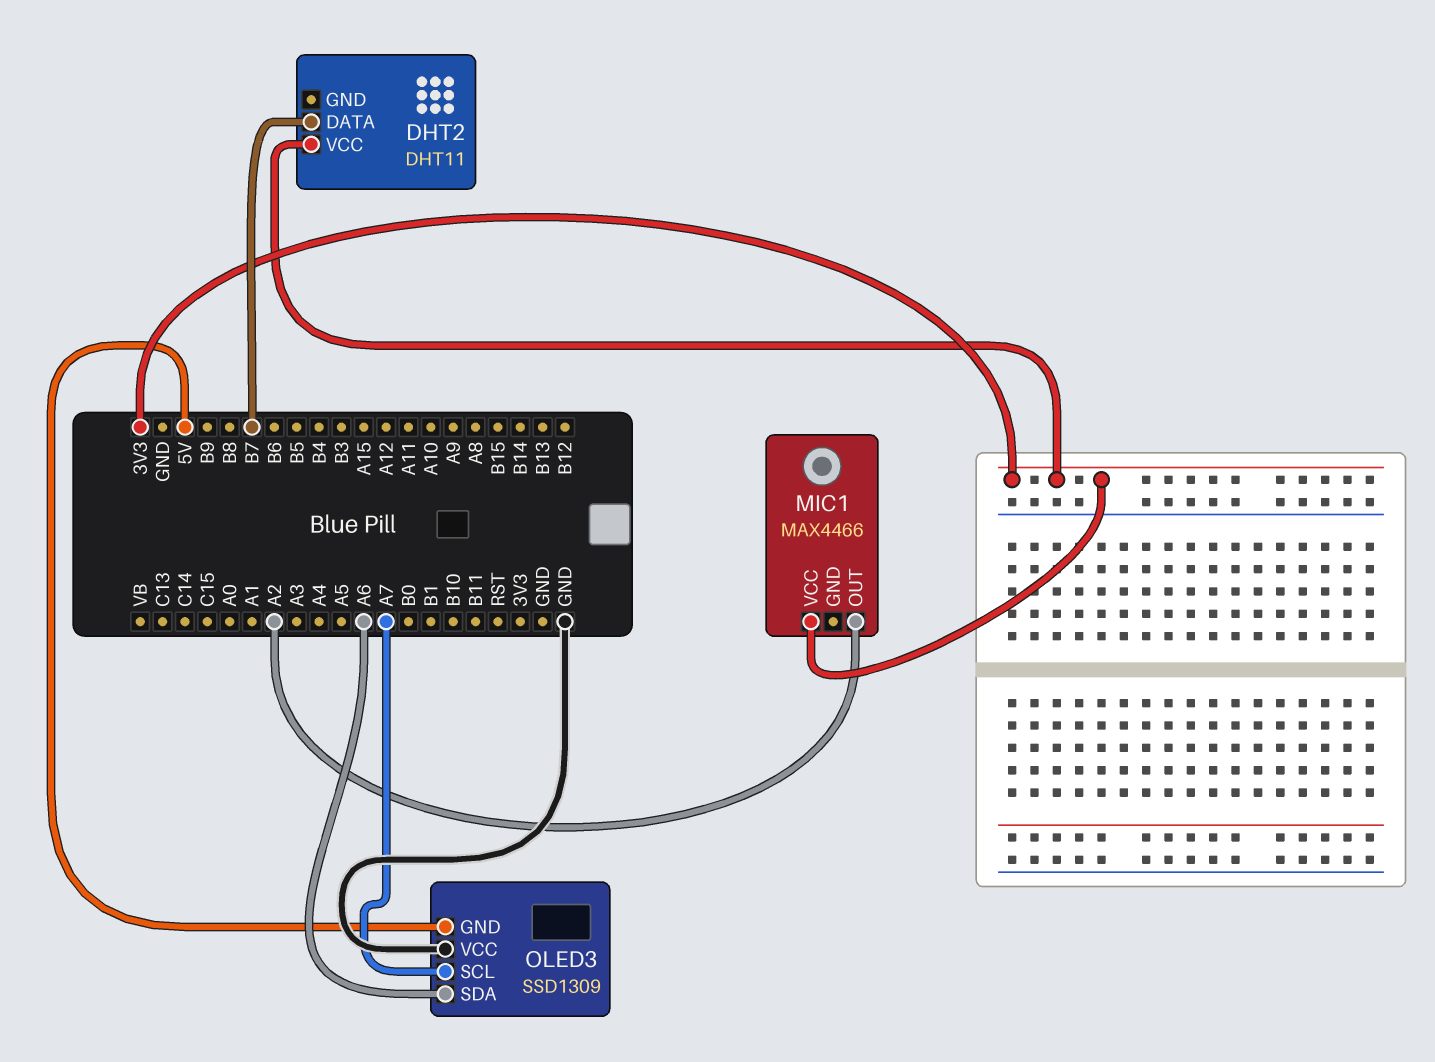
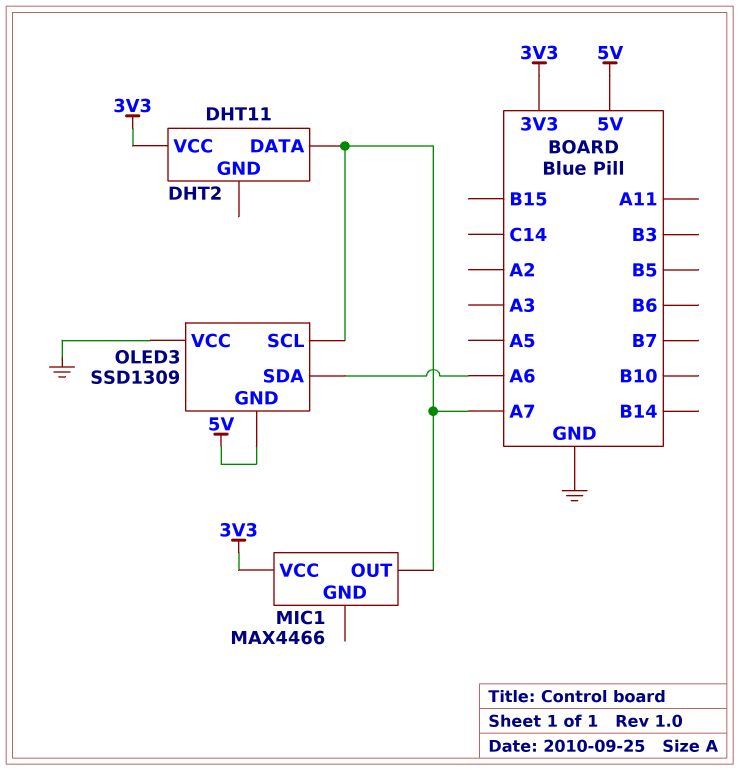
DHT2 pin DATA: B7 -> A7
MIC1 pin OUT: A2 -> A7

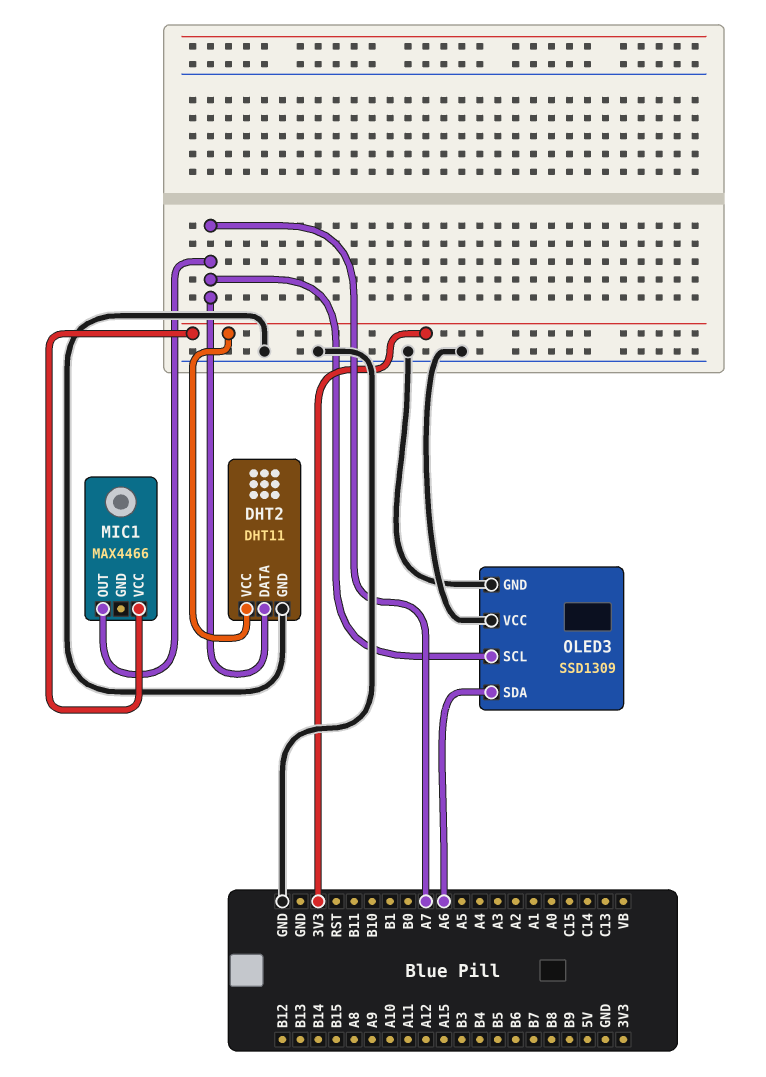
DHT2 pin GND: none -> GND
OLED3 pin GND: 5V -> GND

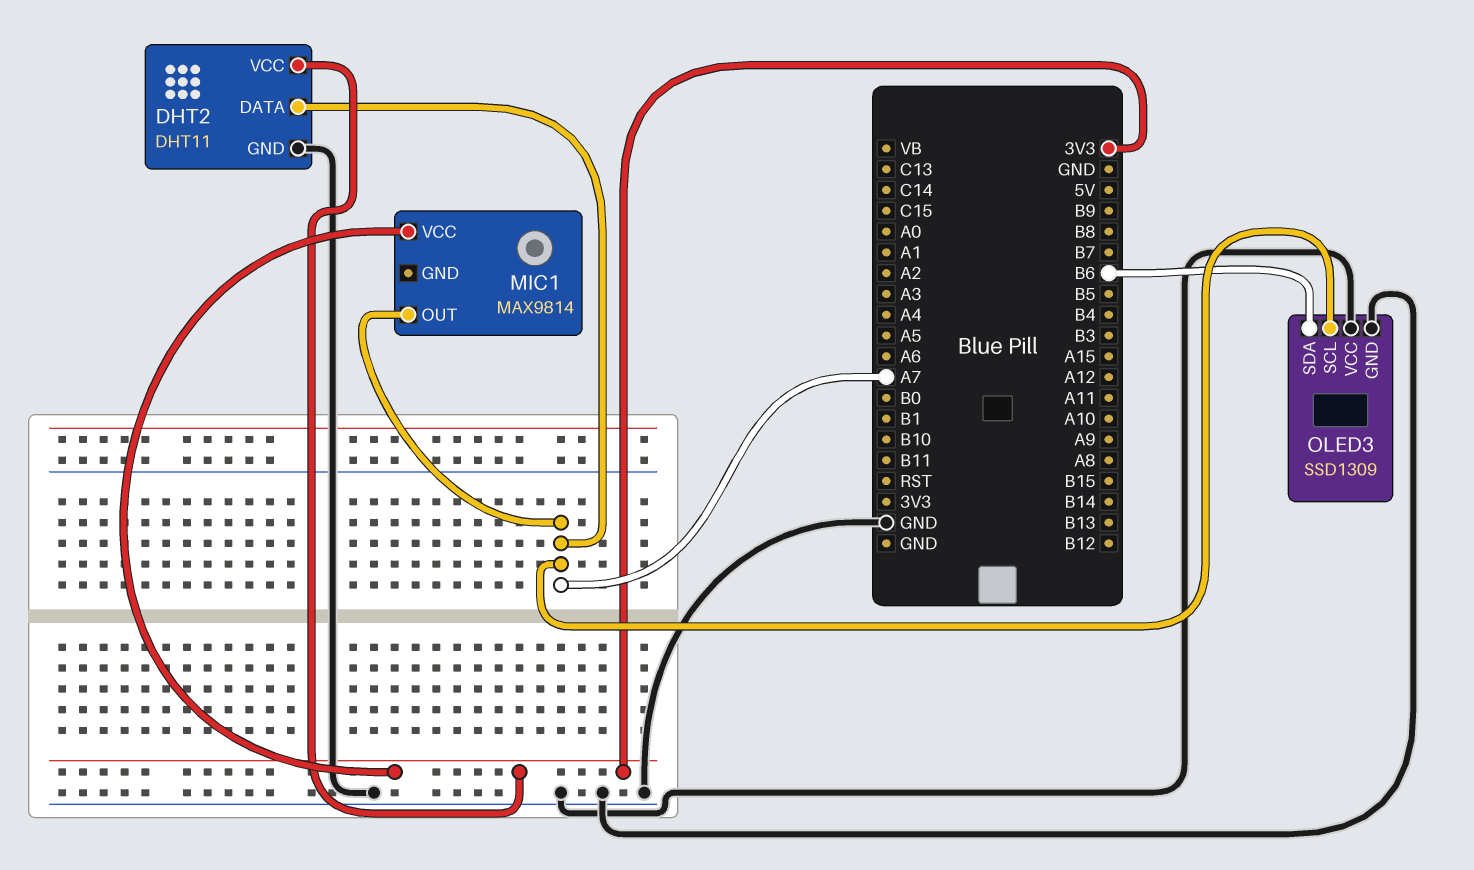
MIC1: MAX4466 -> MAX9814
OLED3 pin SDA: A6 -> B6

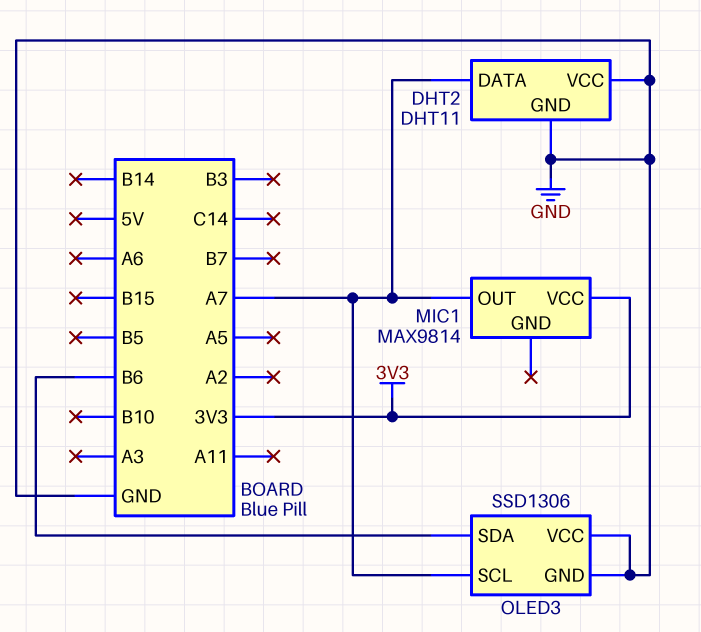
DHT2 pin VCC: 3V3 -> GND
OLED3: SSD1309 -> SSD1306

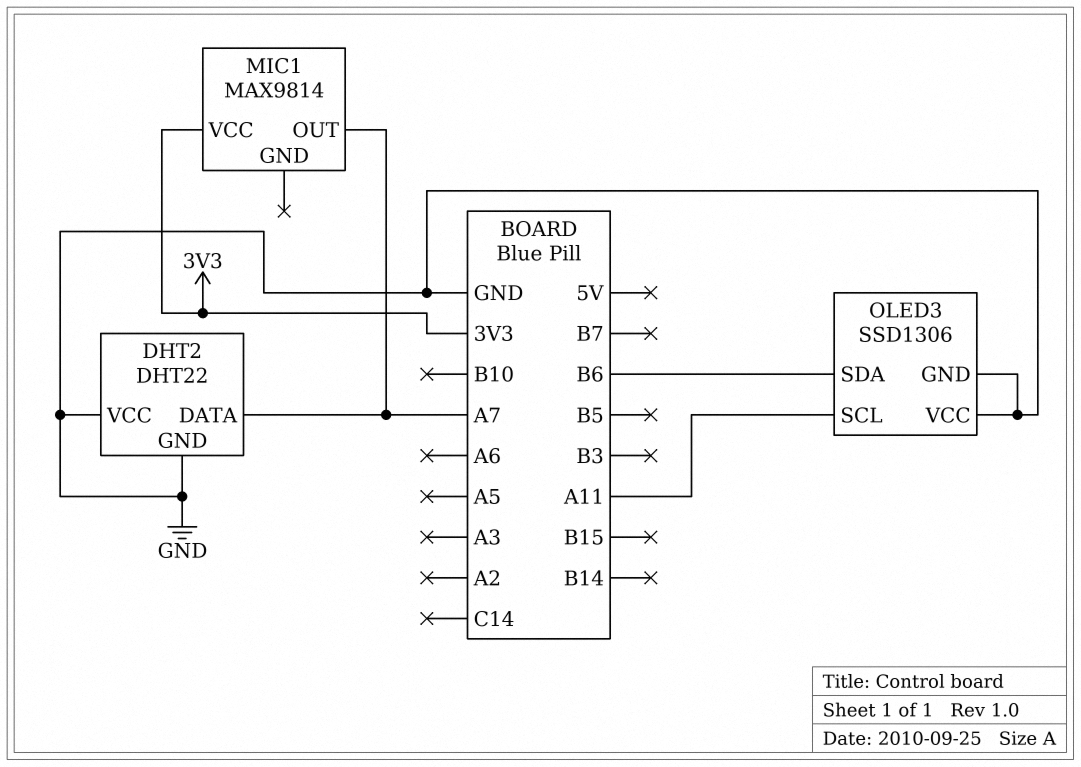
DHT2: DHT11 -> DHT22
OLED3 pin SCL: A7 -> A11

